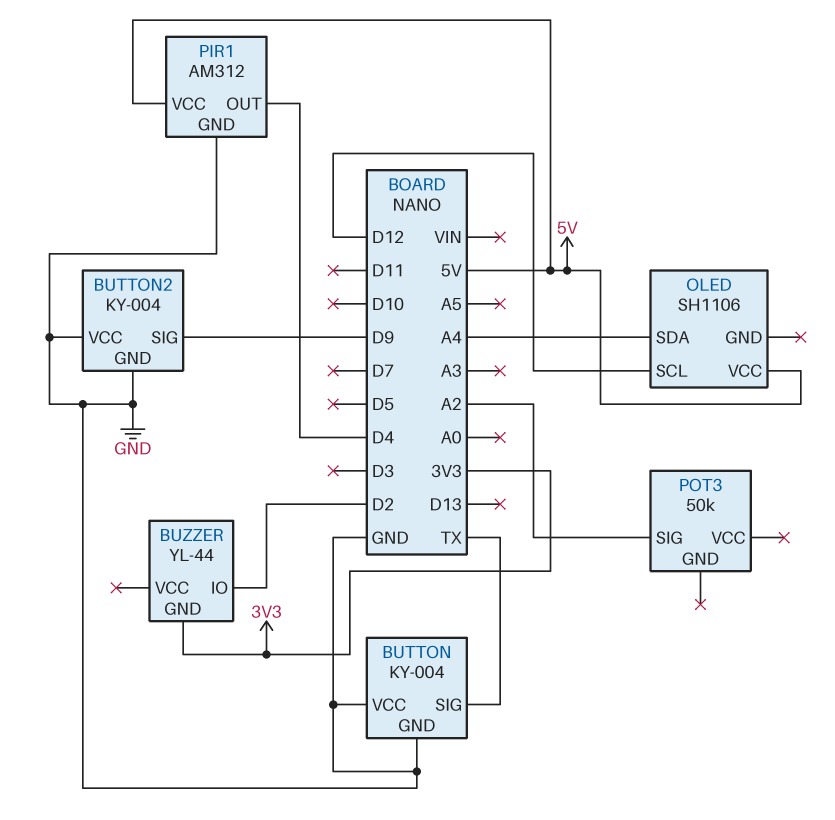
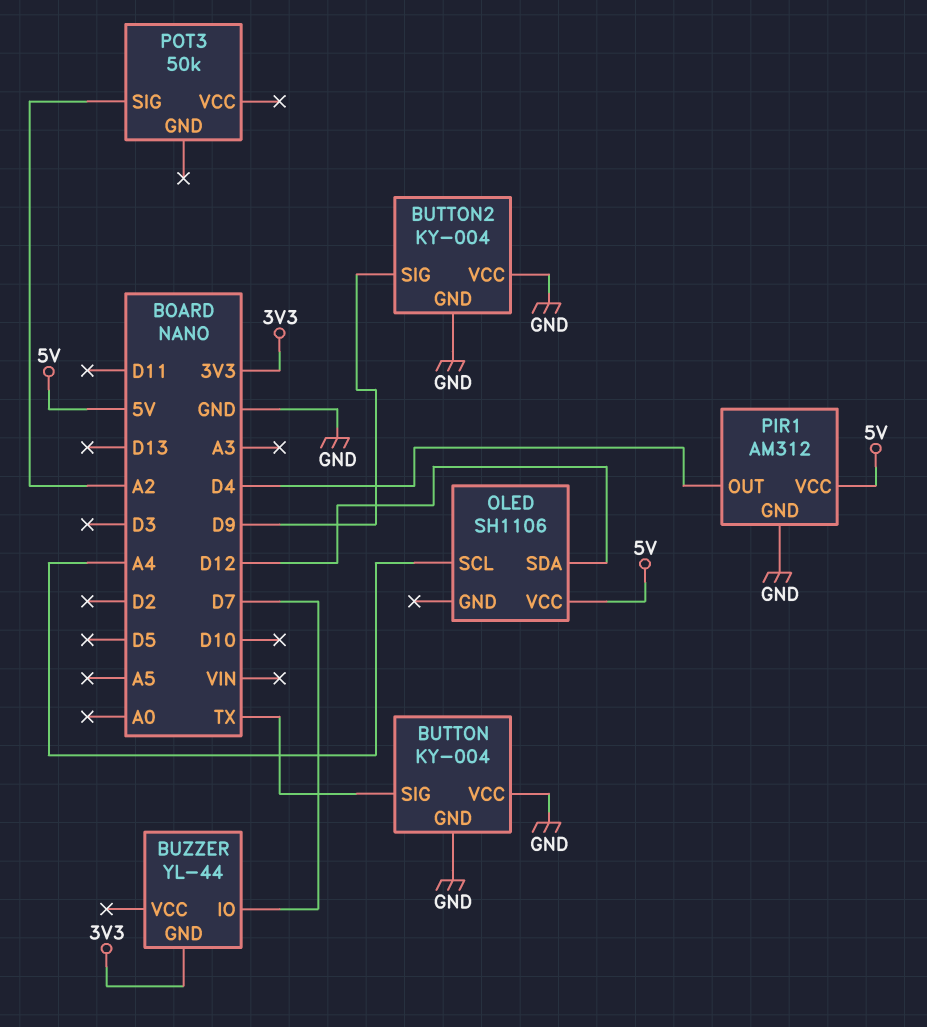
BUZZER pin IO: D2 -> D7
OLED pin SCL: D12 -> A4
OLED pin SDA: A4 -> D12

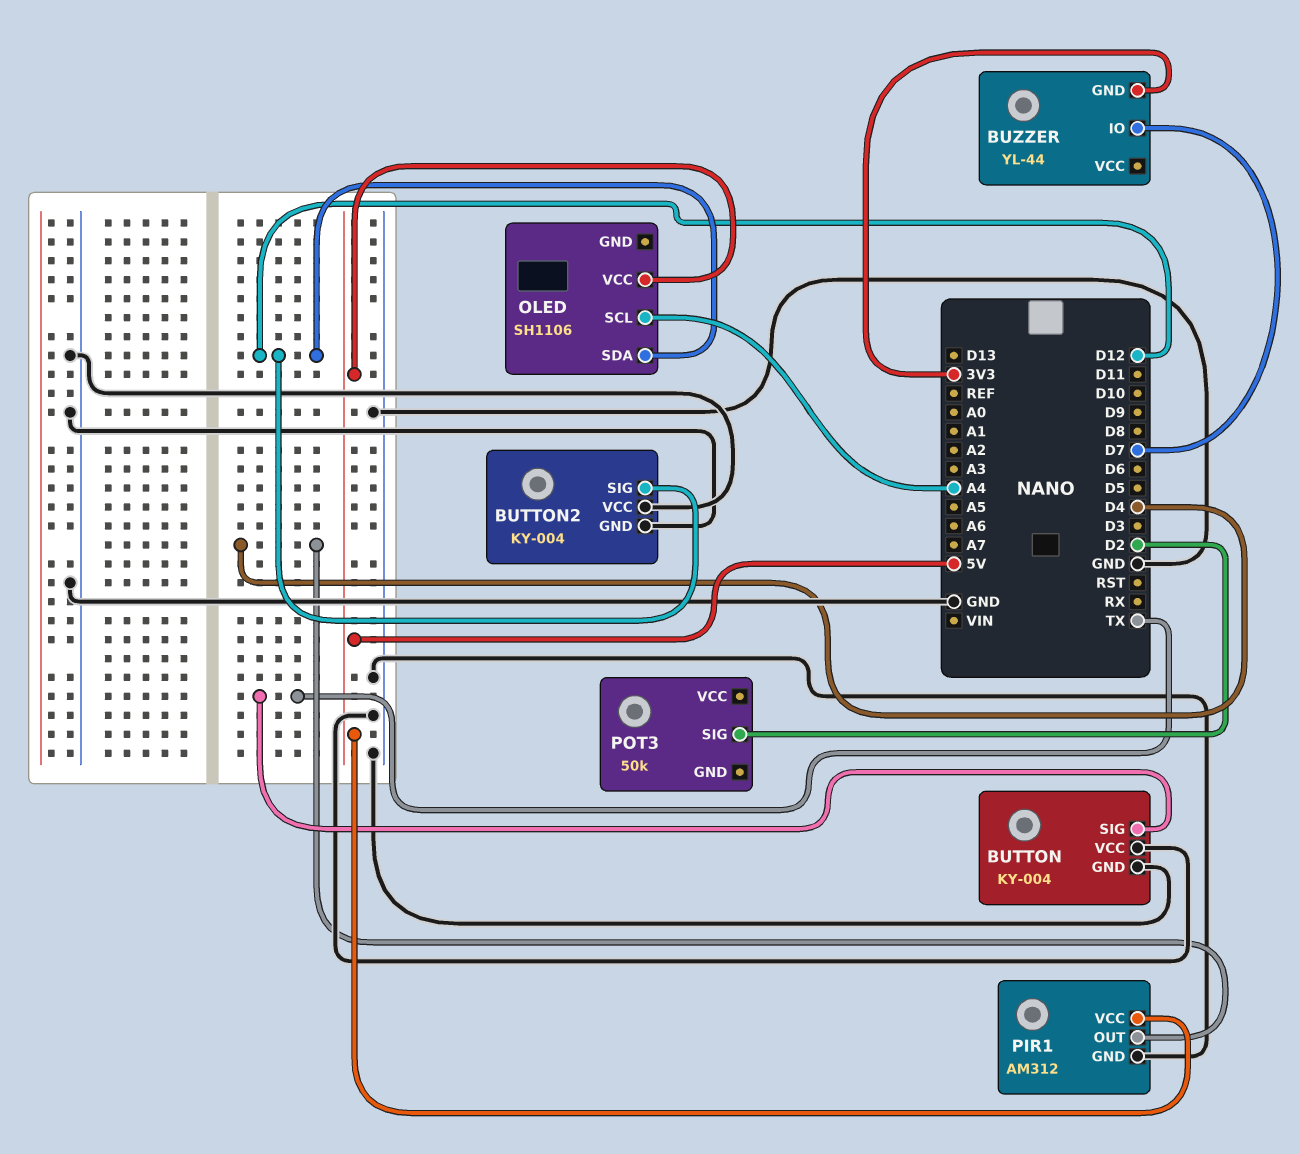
BUTTON2 pin SIG: D9 -> D12
POT3 pin SIG: A2 -> D2

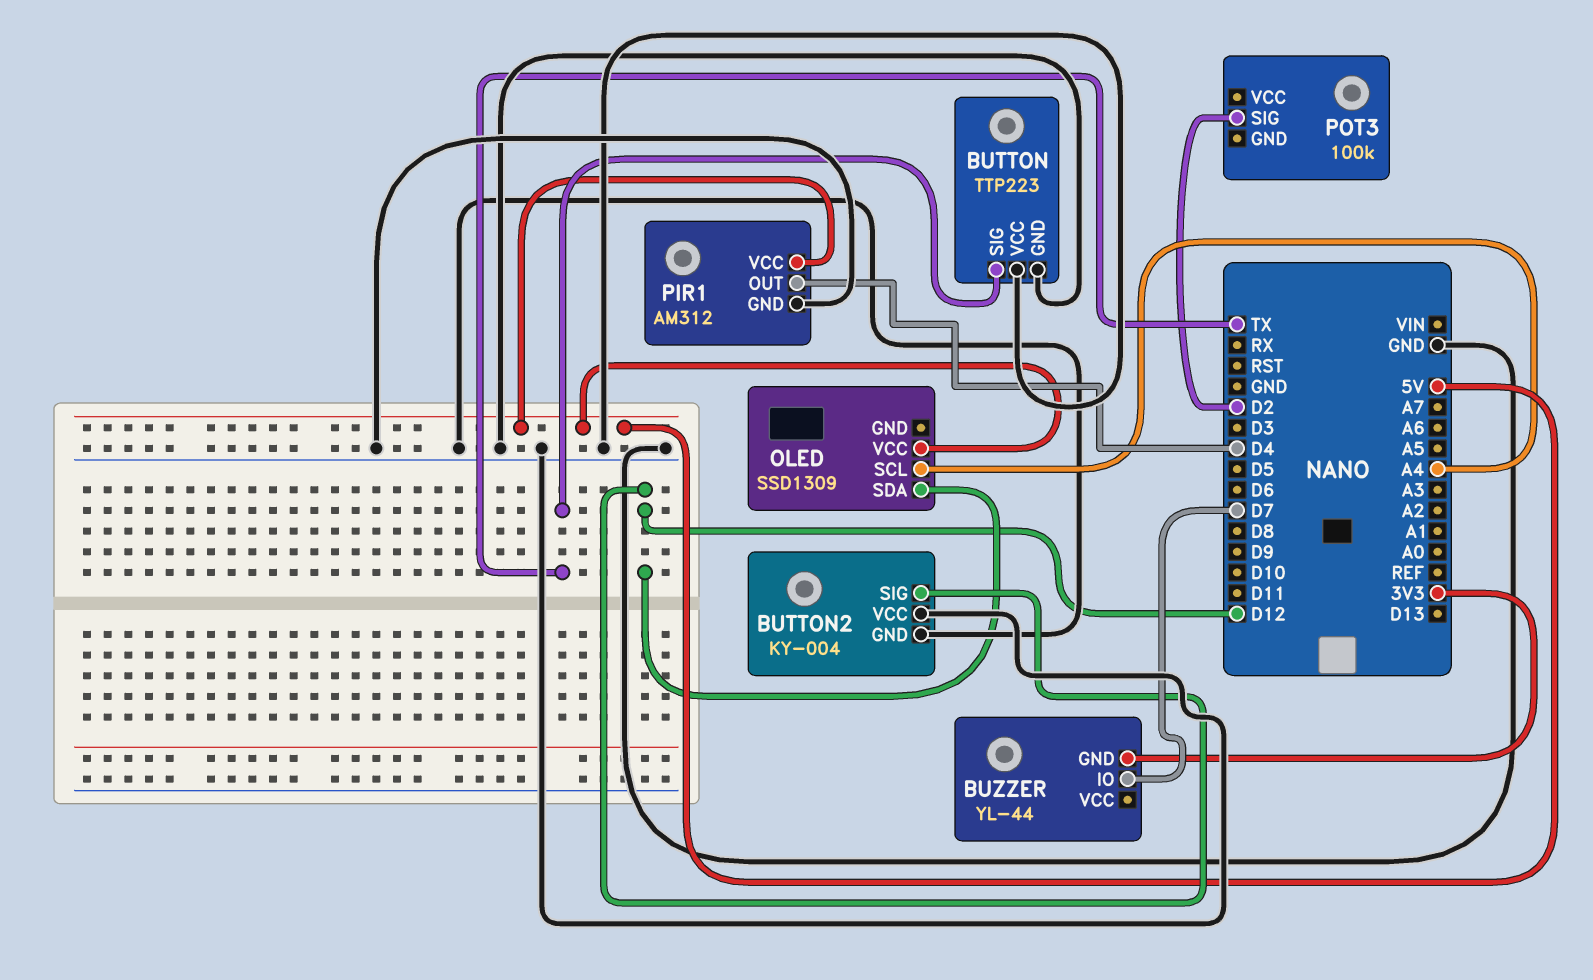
BUTTON: KY-004 -> TTP223
OLED: SH1106 -> SSD1309
POT3: 50k -> 100k

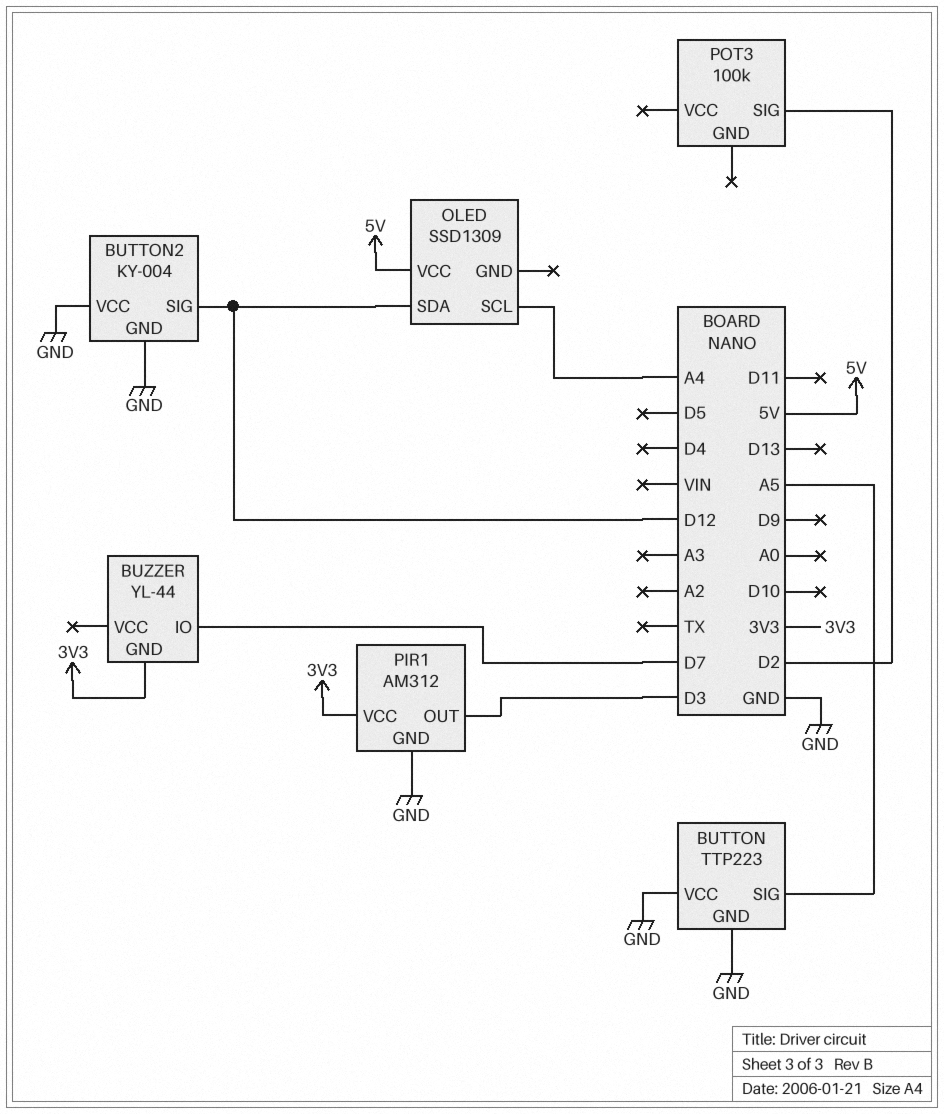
BUTTON pin SIG: TX -> A5
PIR1 pin OUT: D4 -> D3
PIR1 pin VCC: 5V -> 3V3

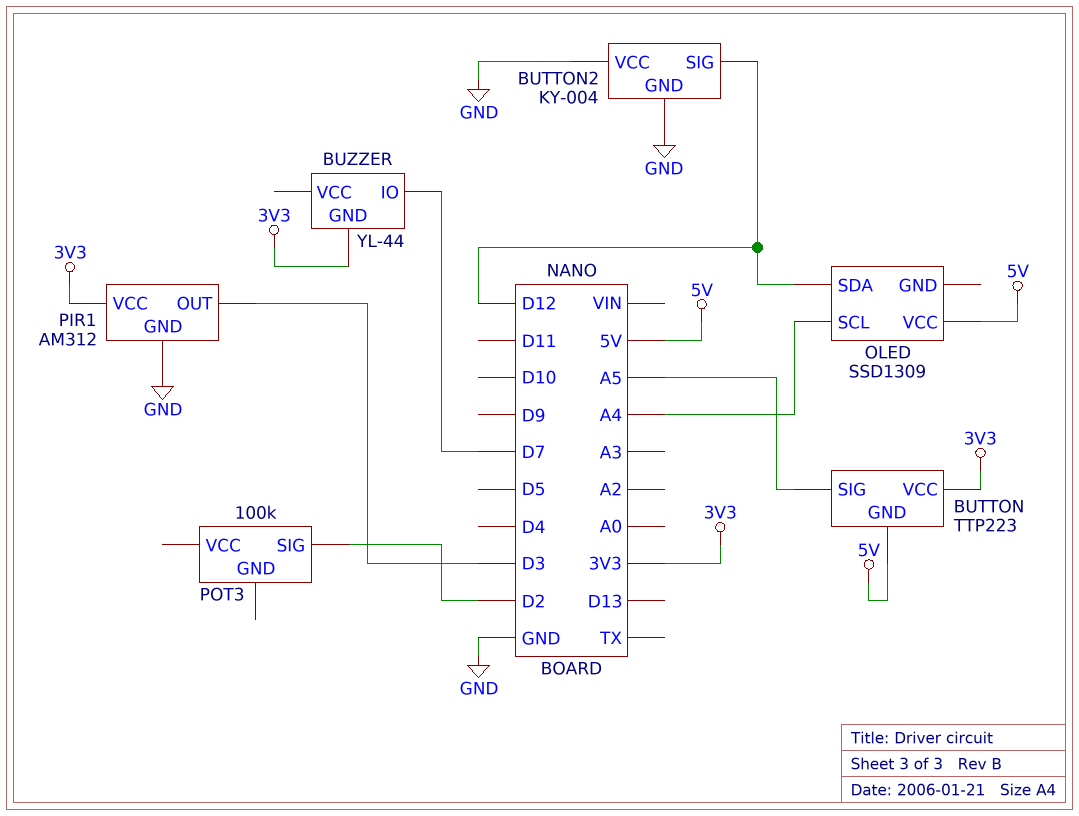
BUTTON pin GND: GND -> 5V
BUTTON pin VCC: GND -> 3V3

